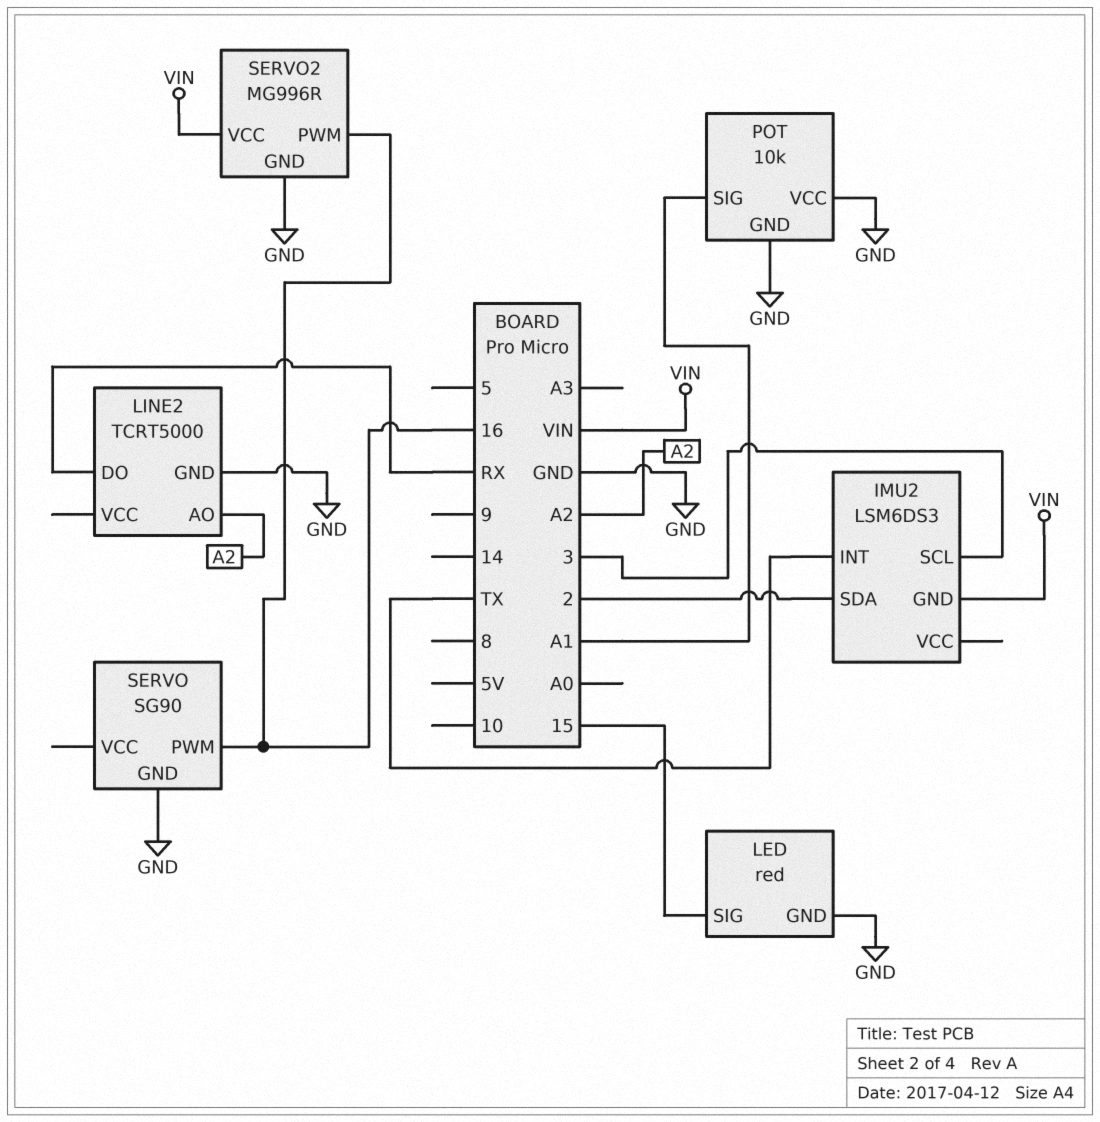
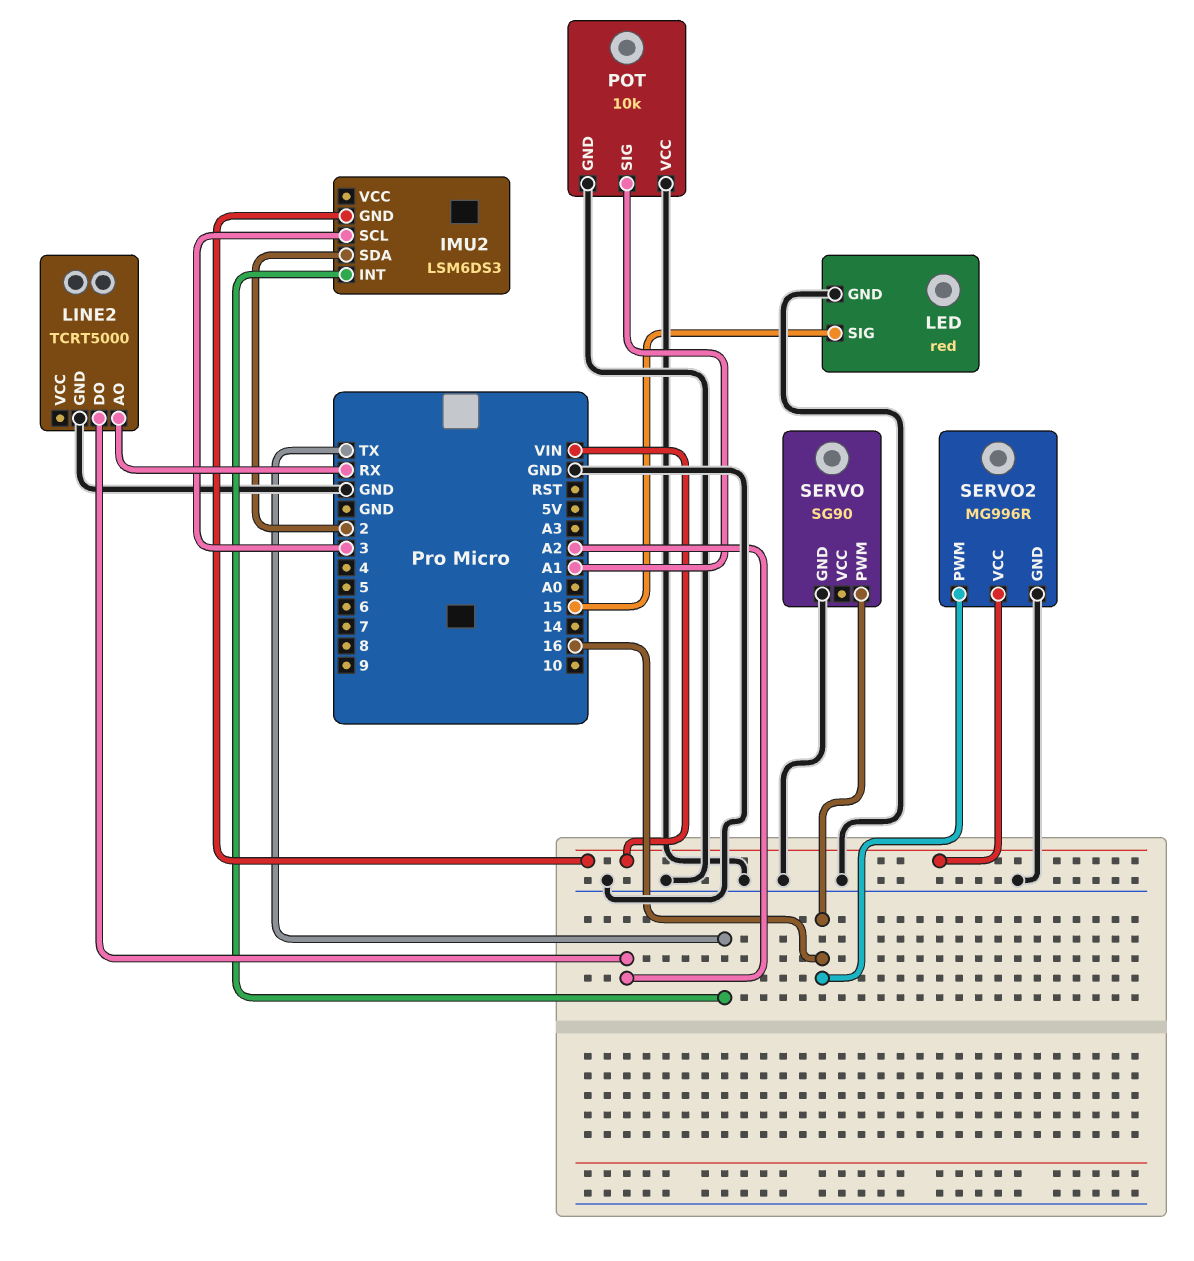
LINE2 pin AO: A2 -> RX
LINE2 pin DO: RX -> A2

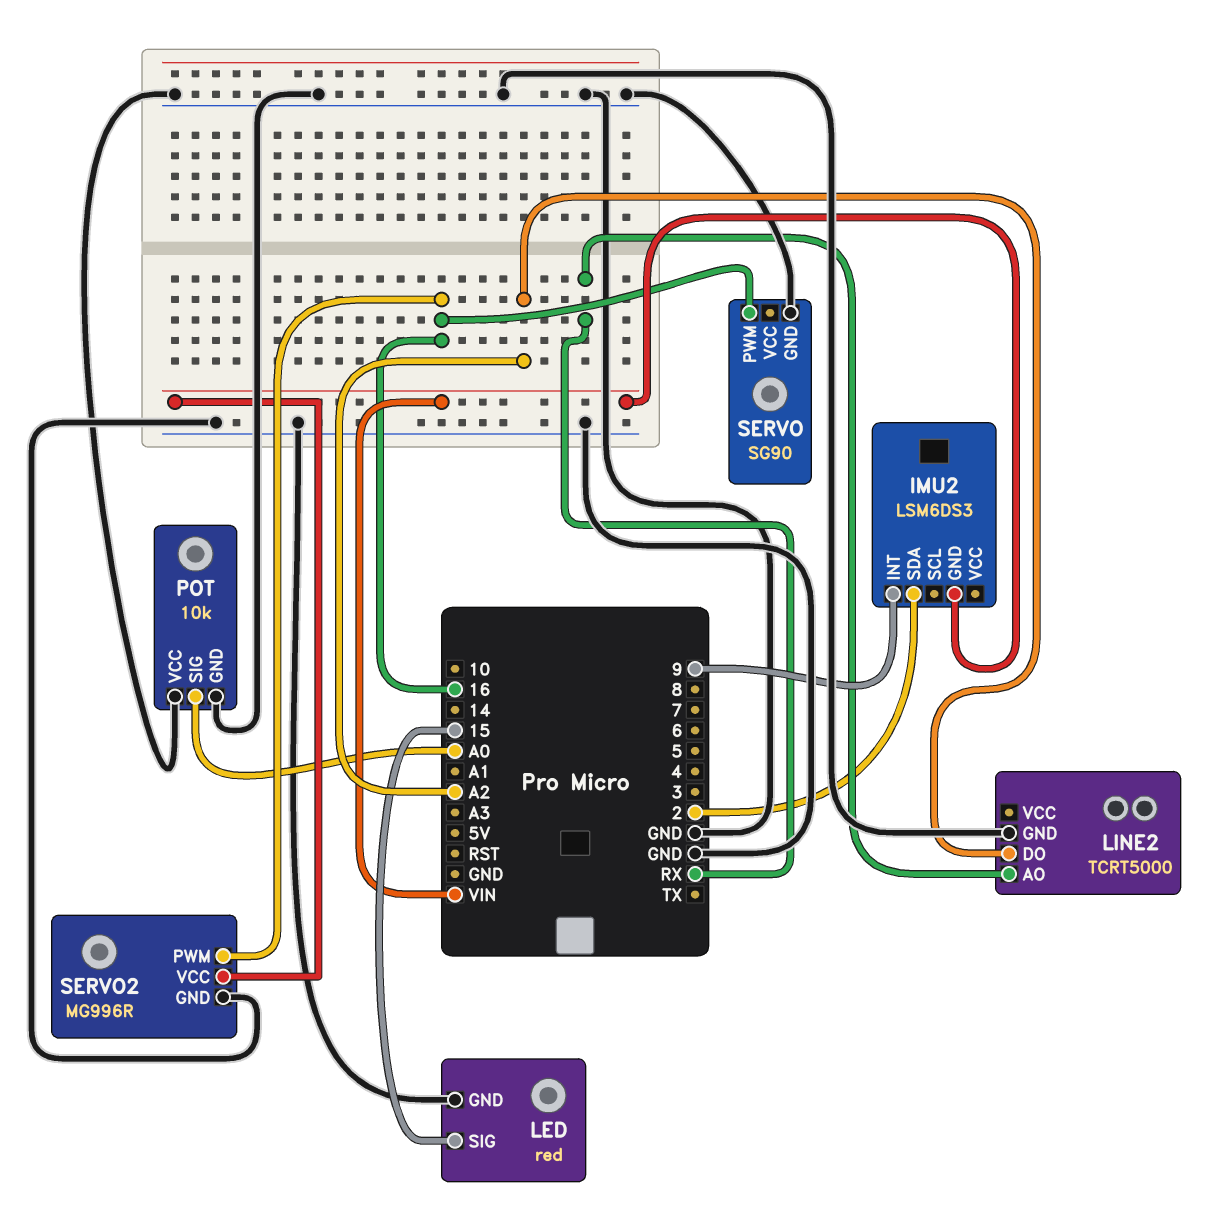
IMU2 pin INT: TX -> 9
IMU2 pin SCL: 3 -> none
POT pin SIG: A1 -> A0

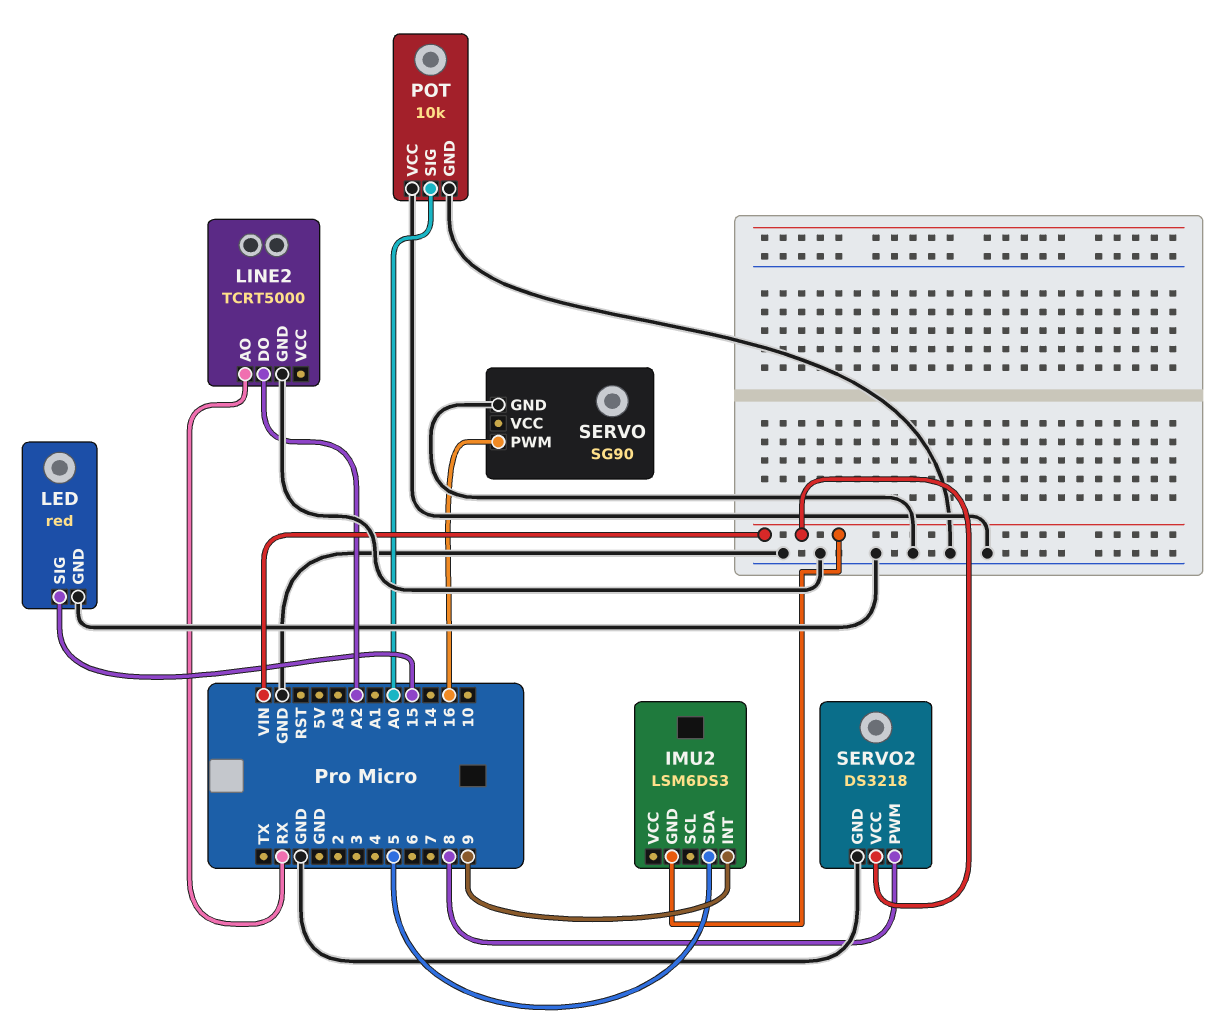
IMU2 pin SDA: 2 -> 5
SERVO2: MG996R -> DS3218
SERVO2 pin PWM: 16 -> 8

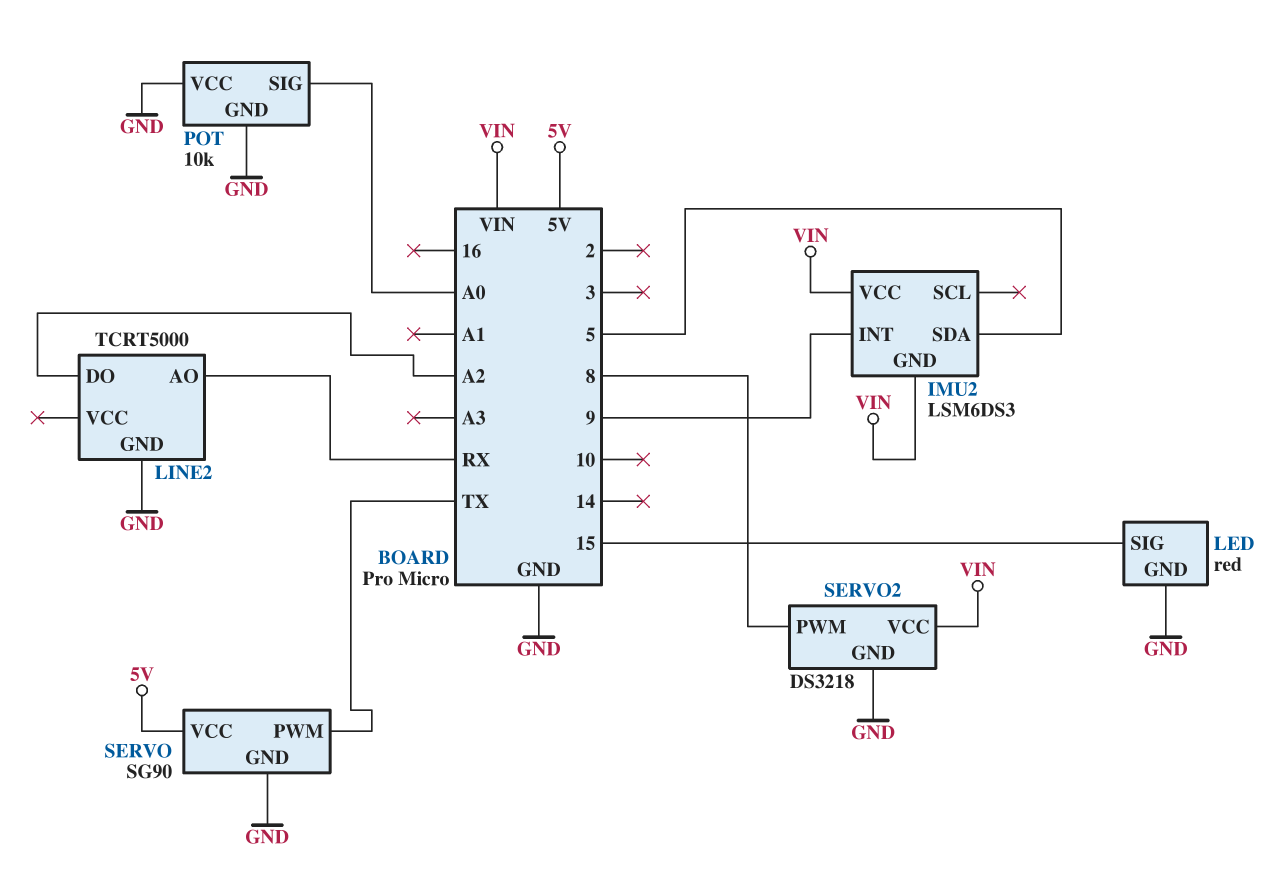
IMU2 pin VCC: none -> VIN
SERVO pin PWM: 16 -> TX
SERVO pin VCC: none -> 5V

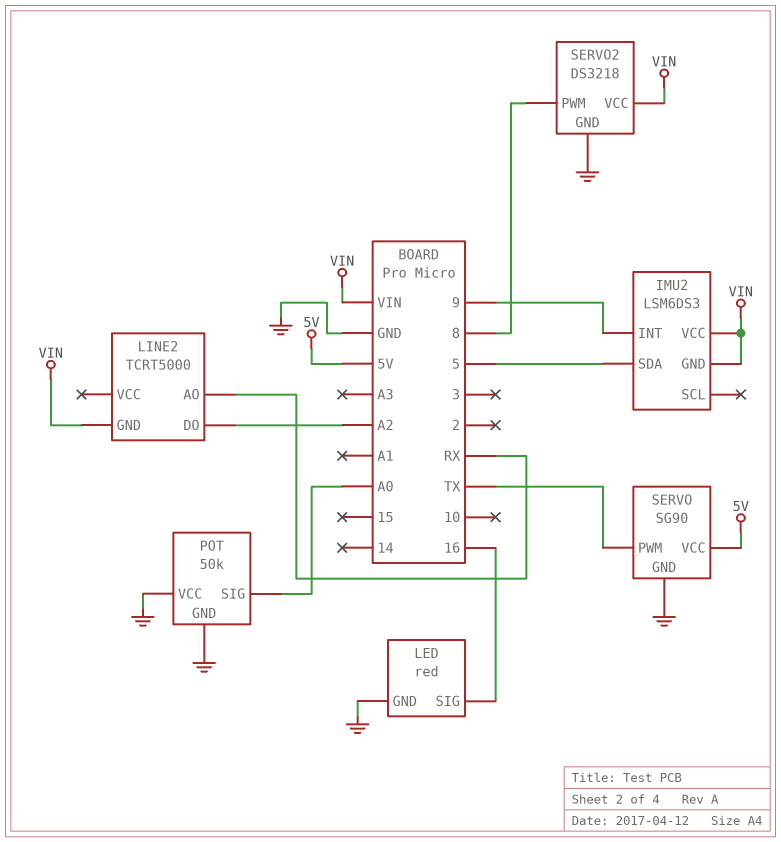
LED pin SIG: 15 -> 16
LINE2 pin GND: GND -> VIN
POT: 10k -> 50k

